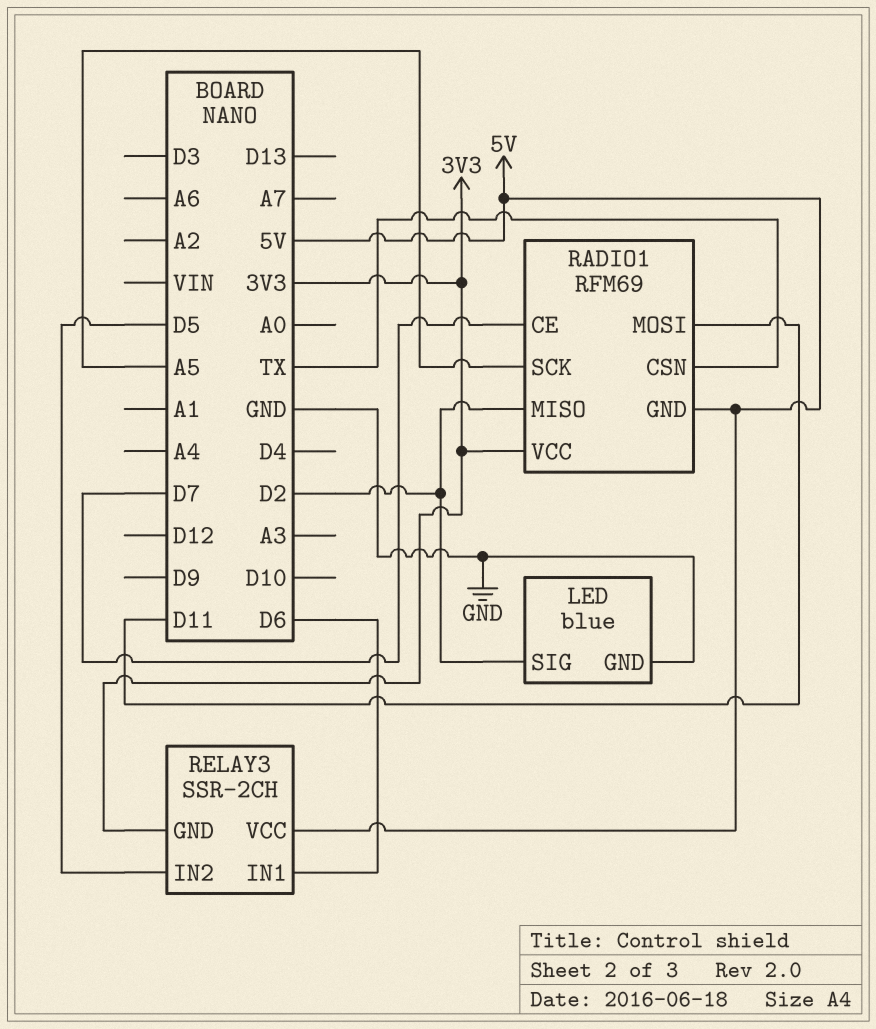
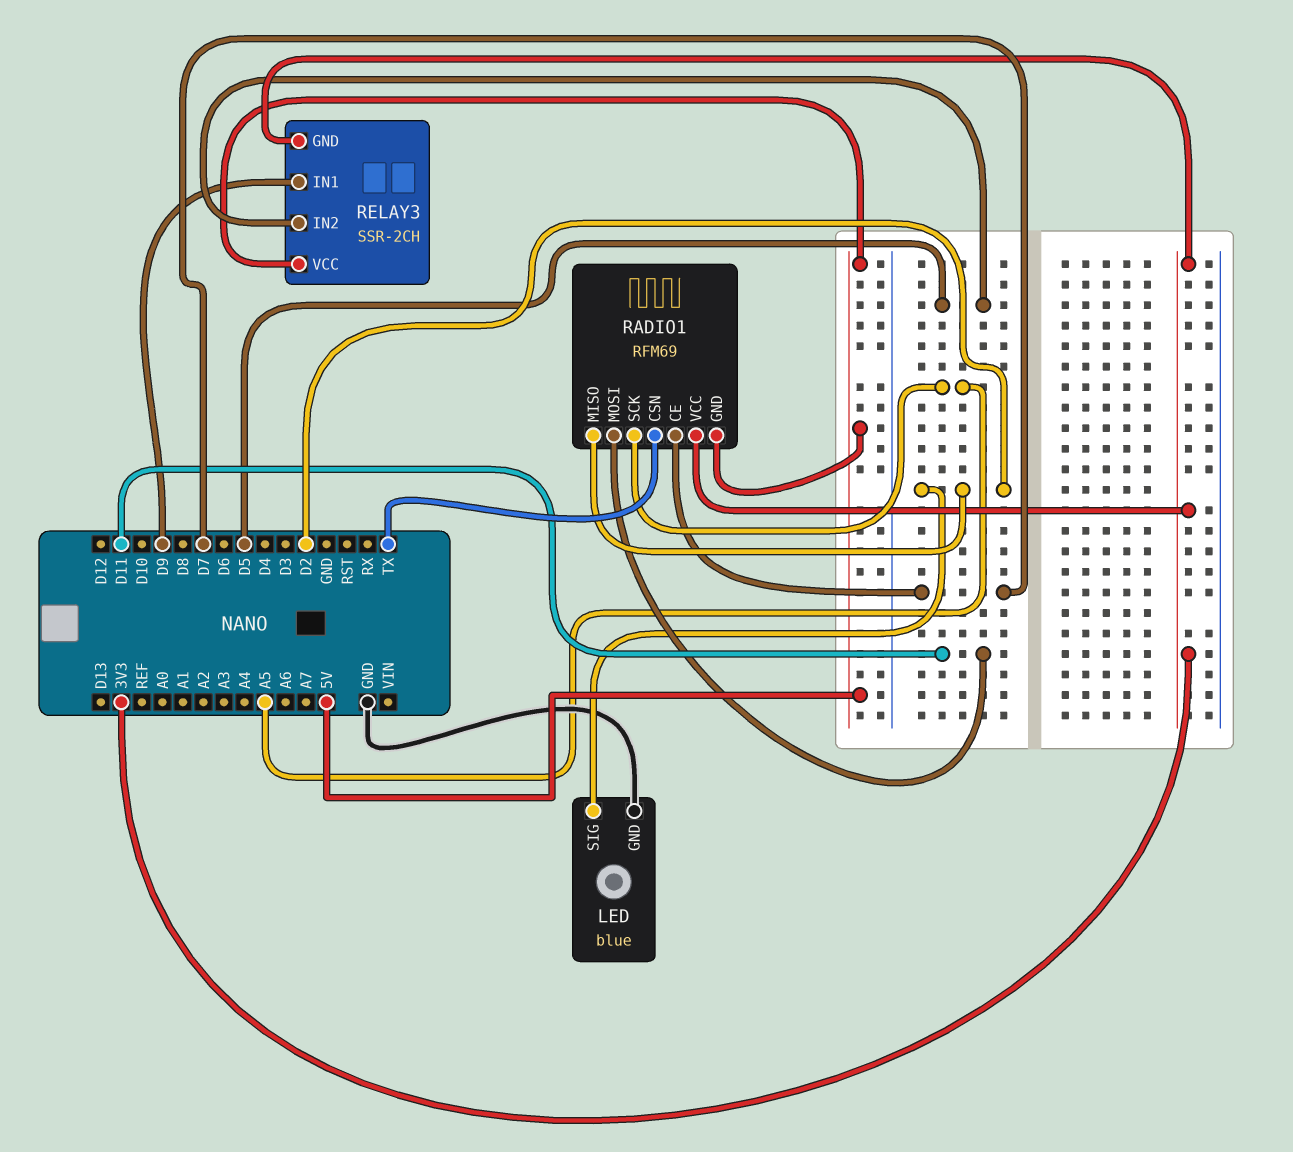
RELAY3 pin IN1: D6 -> D9

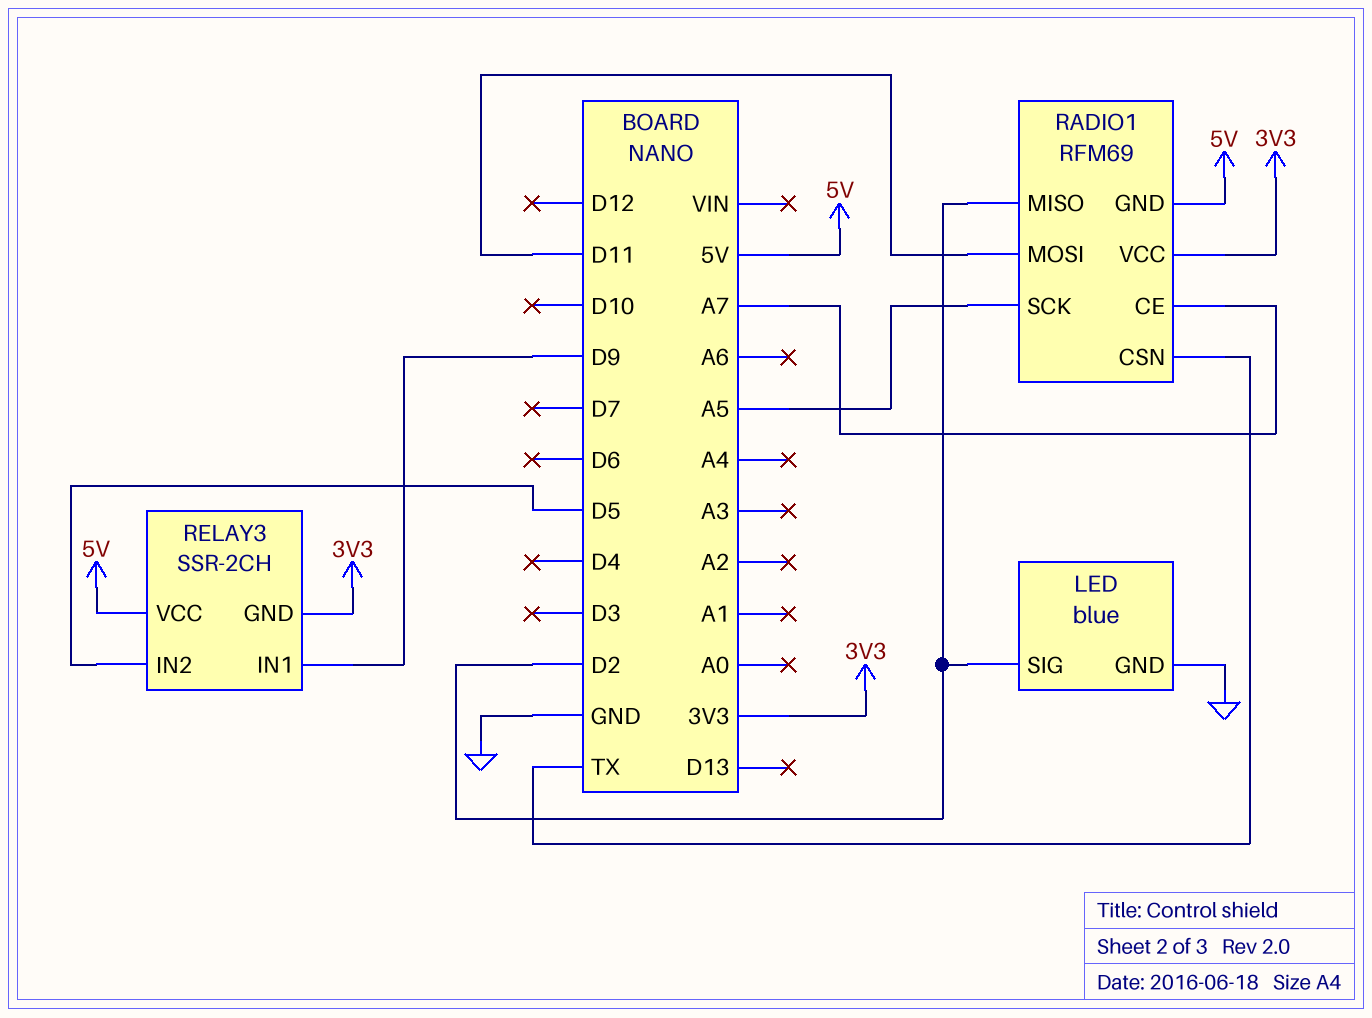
RADIO1 pin CE: D7 -> A7

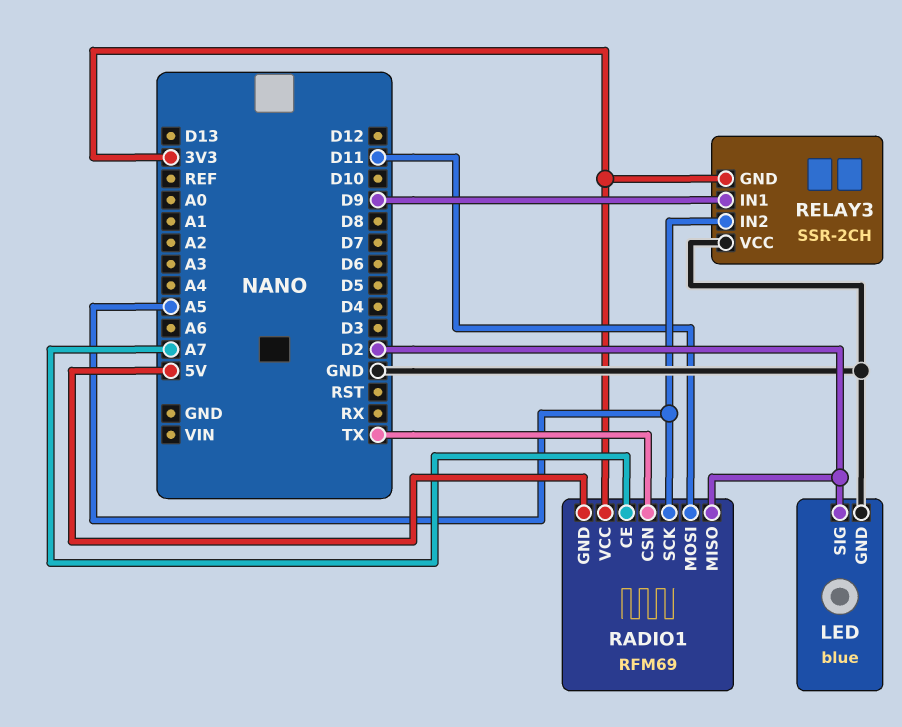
RELAY3 pin IN2: D5 -> A5
RELAY3 pin VCC: 5V -> GND

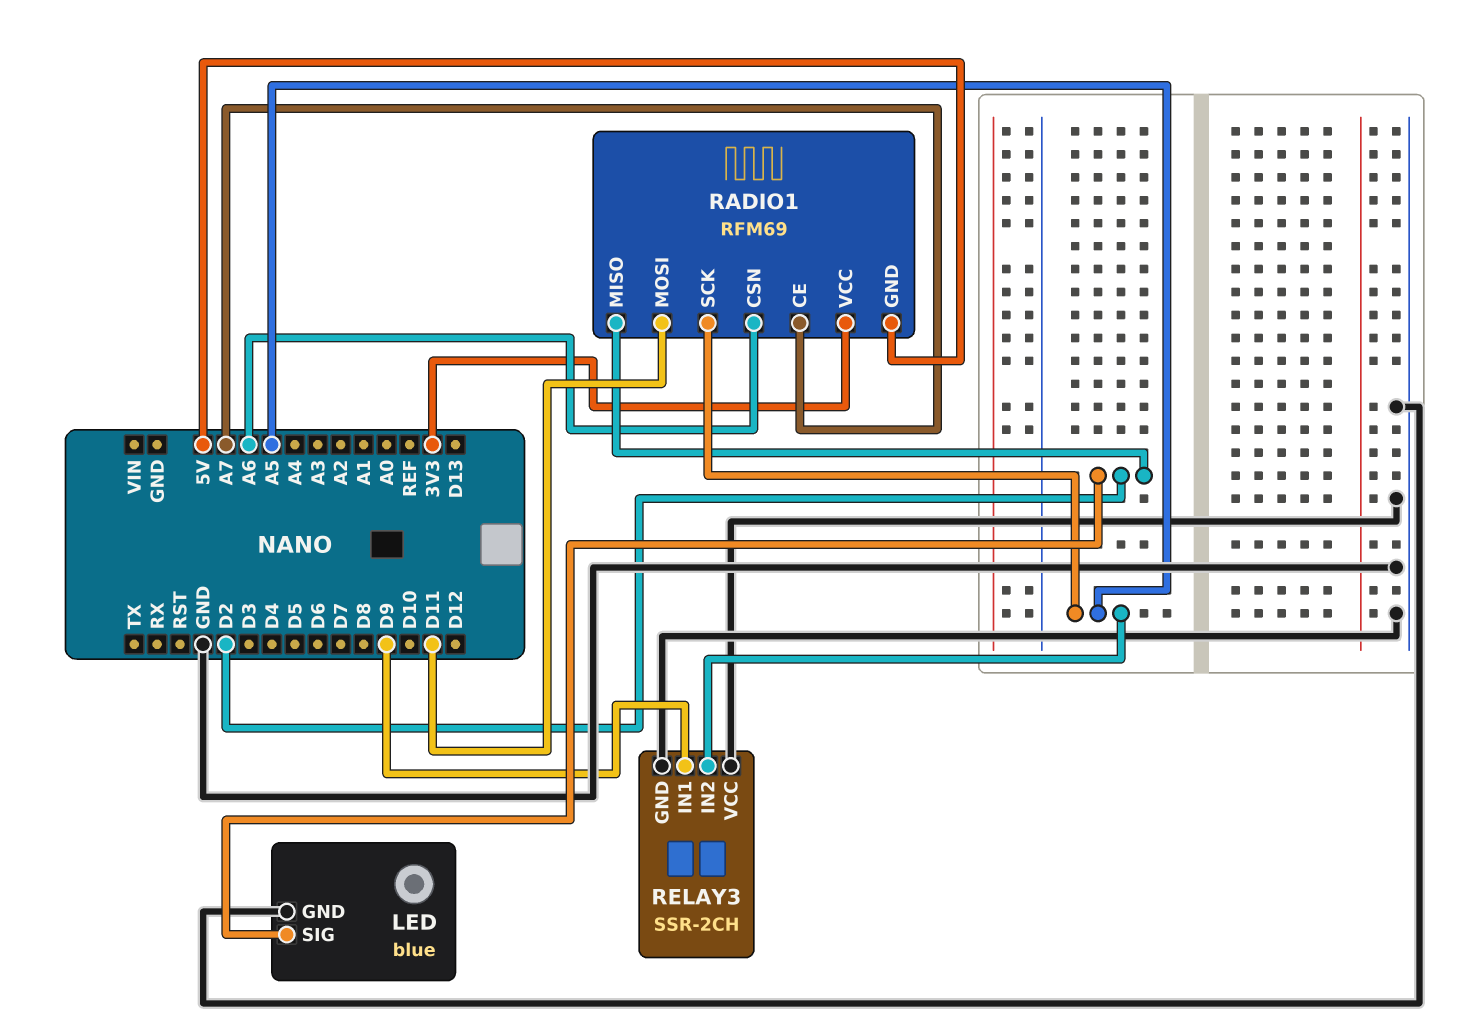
RADIO1 pin CSN: TX -> A6
RELAY3 pin GND: 3V3 -> GND

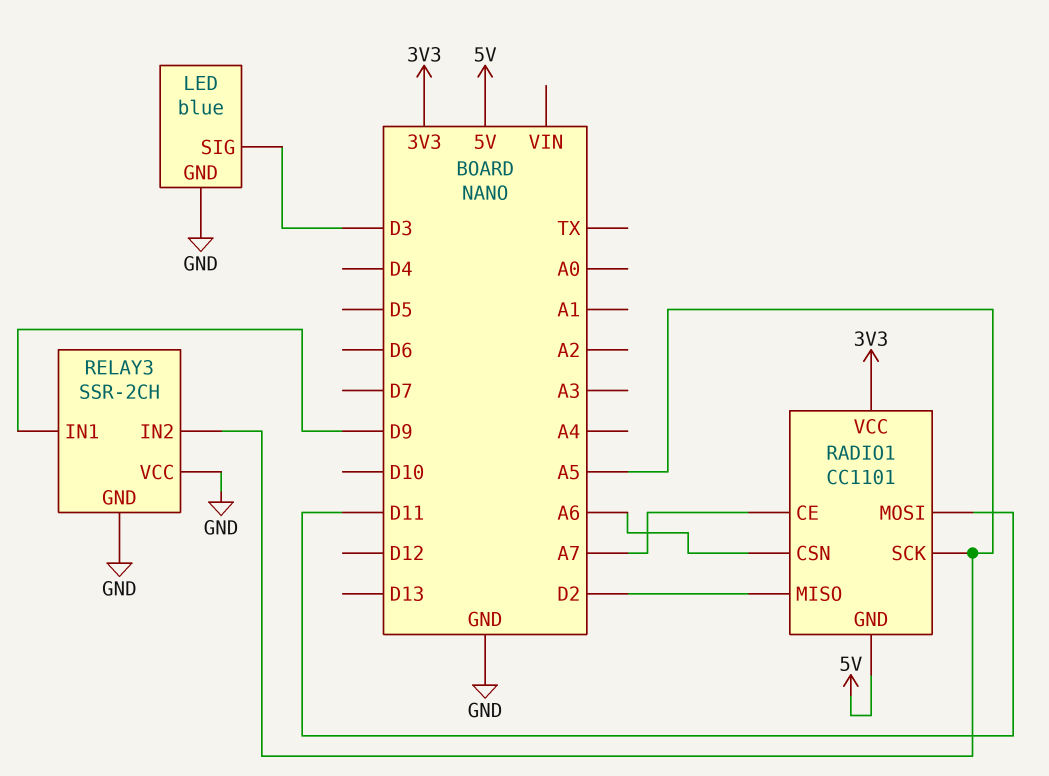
LED pin SIG: D2 -> D3
RADIO1: RFM69 -> CC1101

